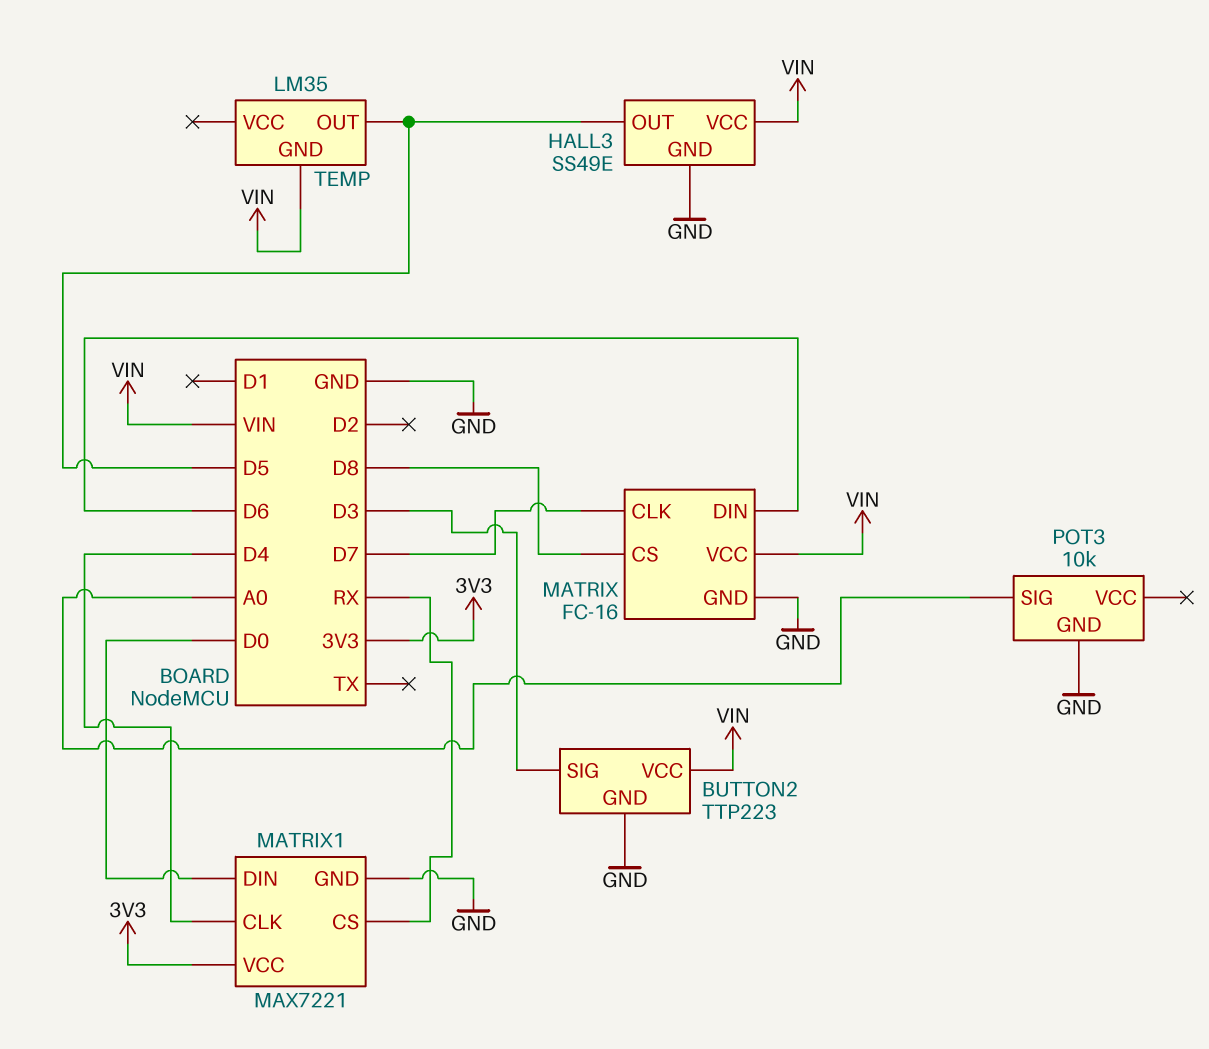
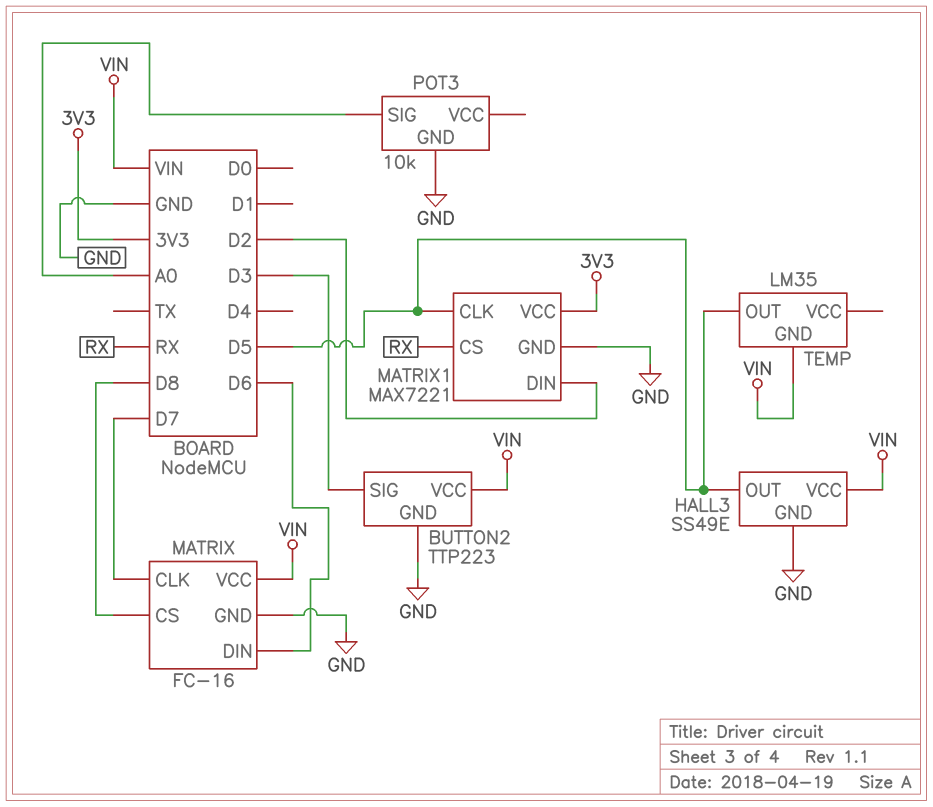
MATRIX1 pin CLK: D4 -> D5
MATRIX1 pin DIN: D0 -> D2

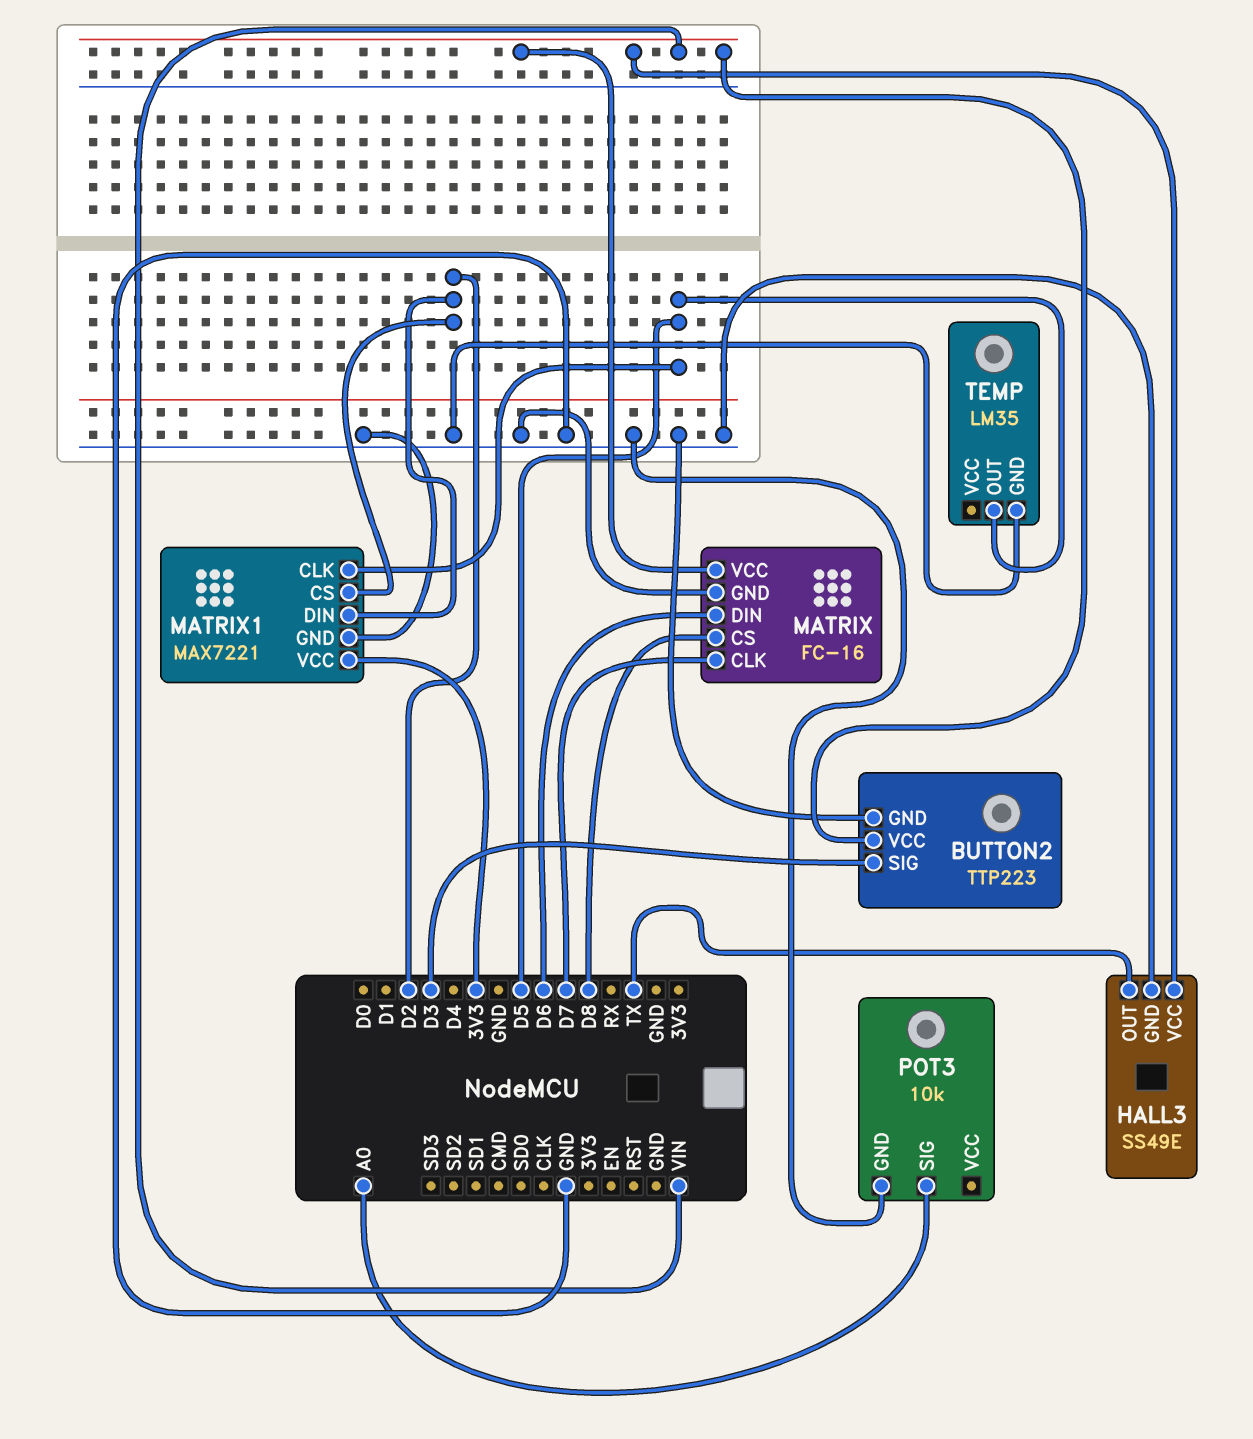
HALL3 pin OUT: D5 -> TX
MATRIX1 pin CS: RX -> D2
TEMP pin GND: VIN -> GND

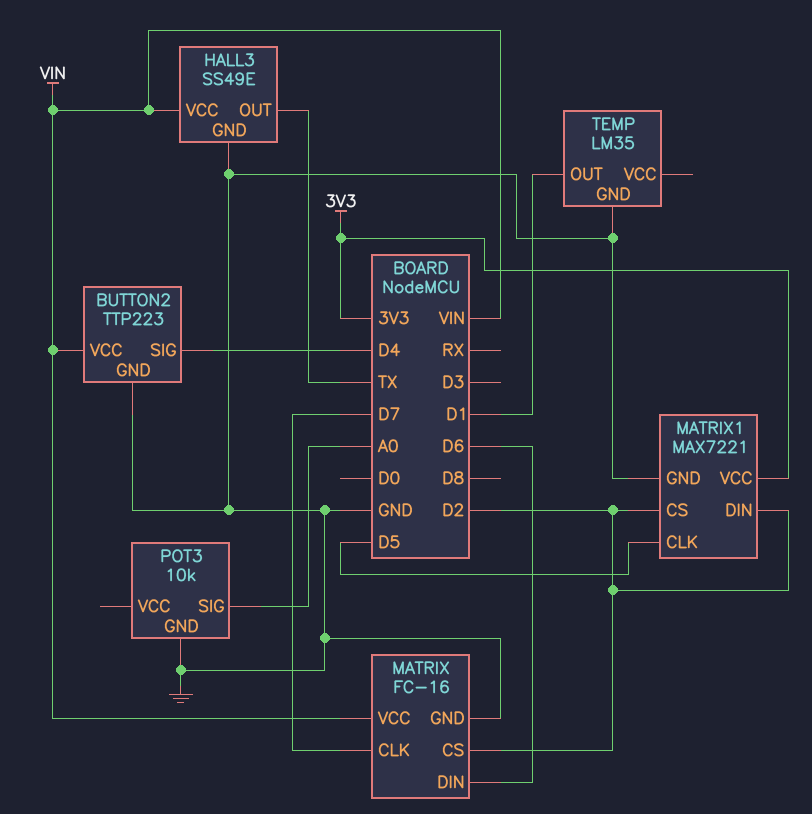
BUTTON2 pin SIG: D3 -> D4
MATRIX pin CS: D8 -> D2
TEMP pin OUT: D5 -> D1

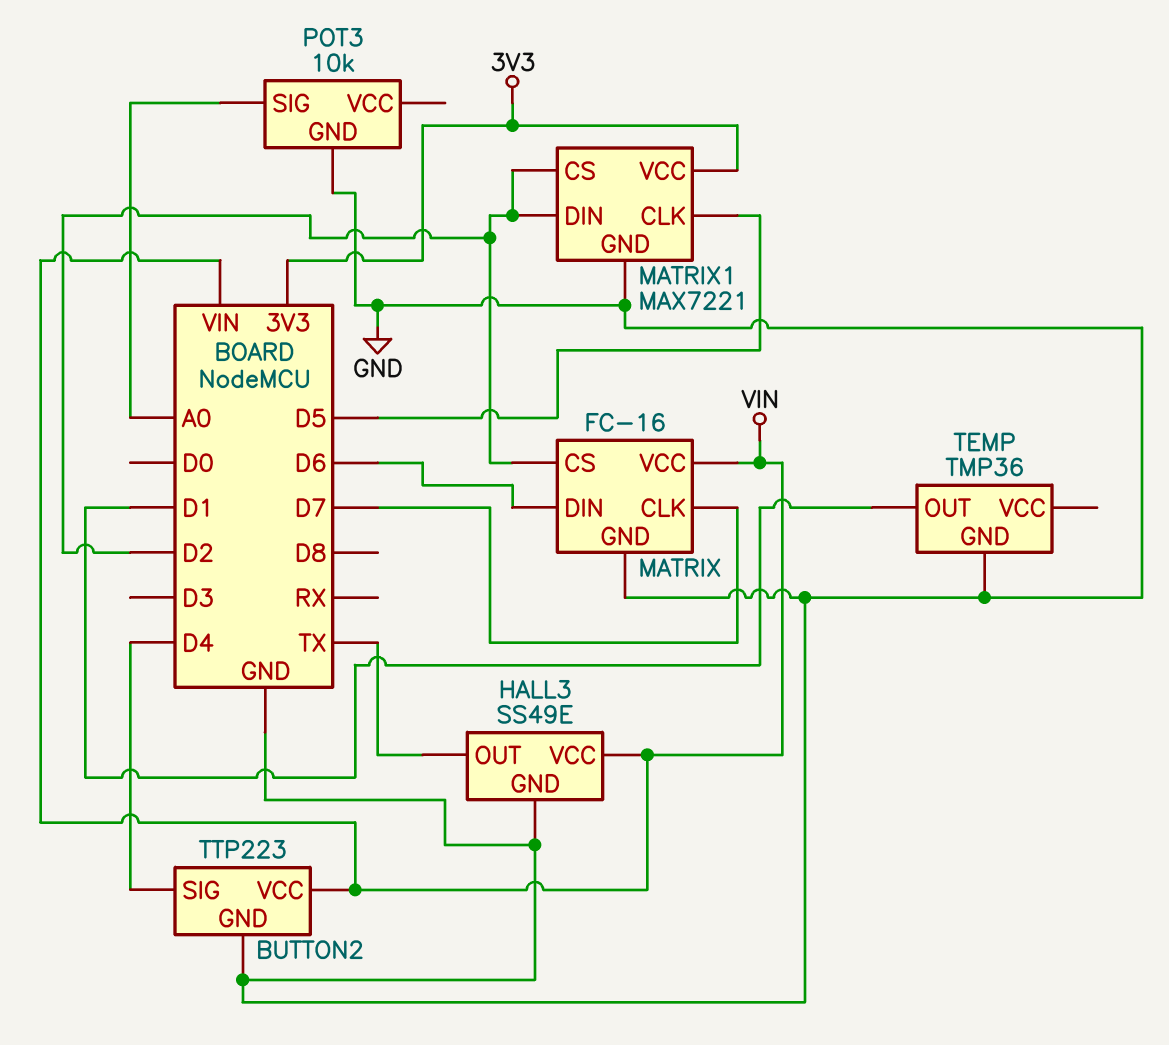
TEMP: LM35 -> TMP36

